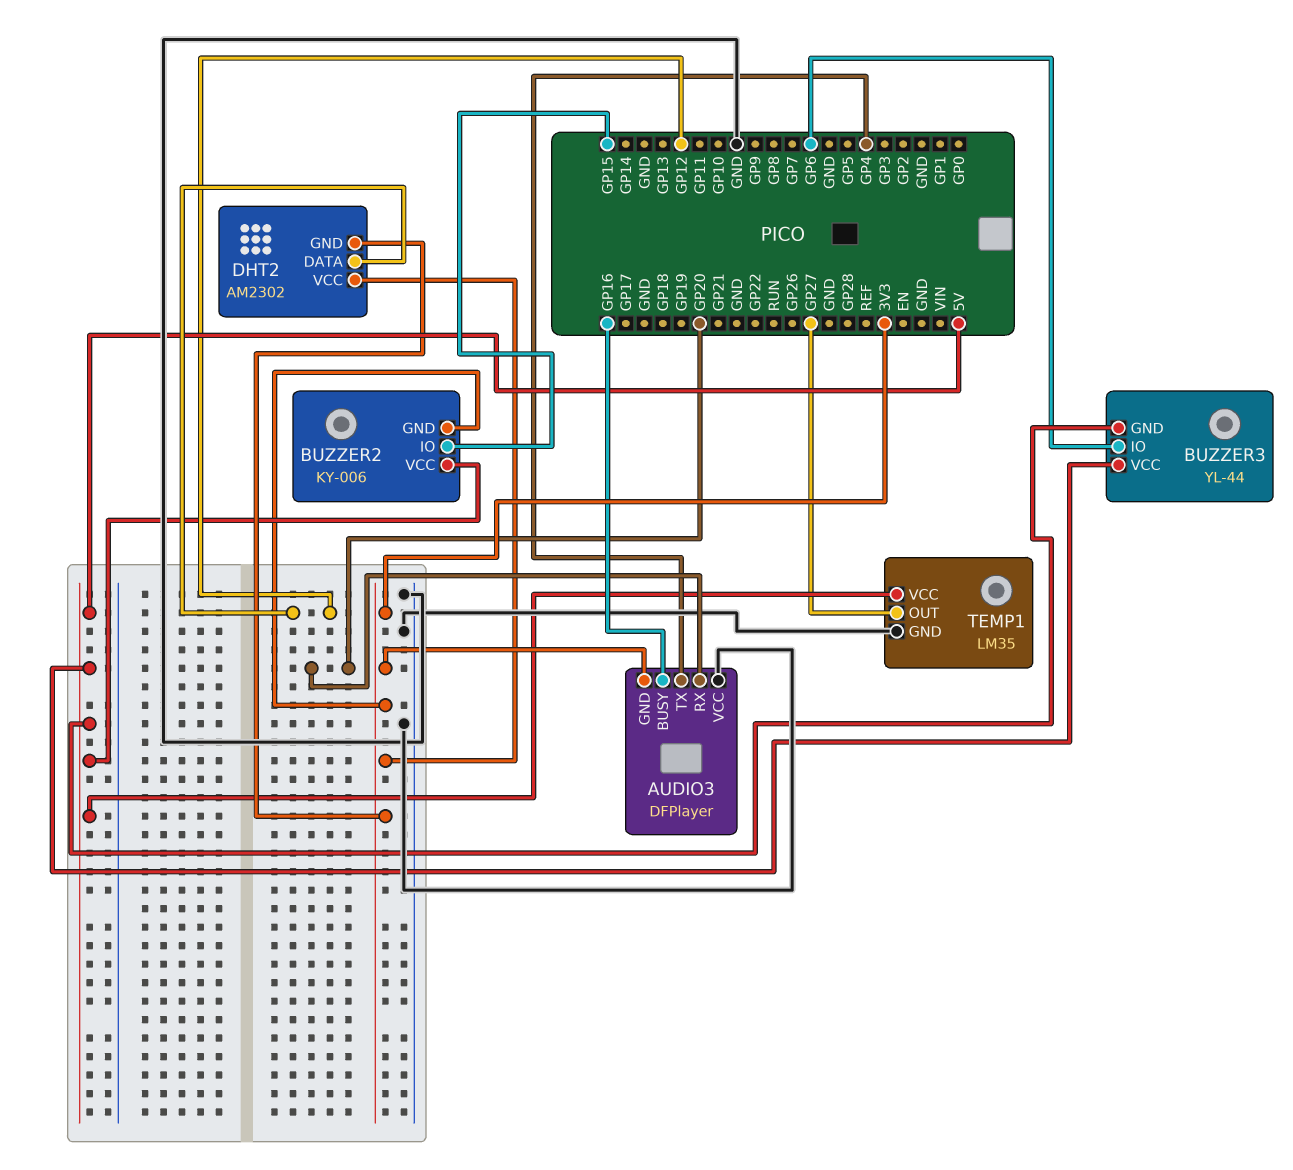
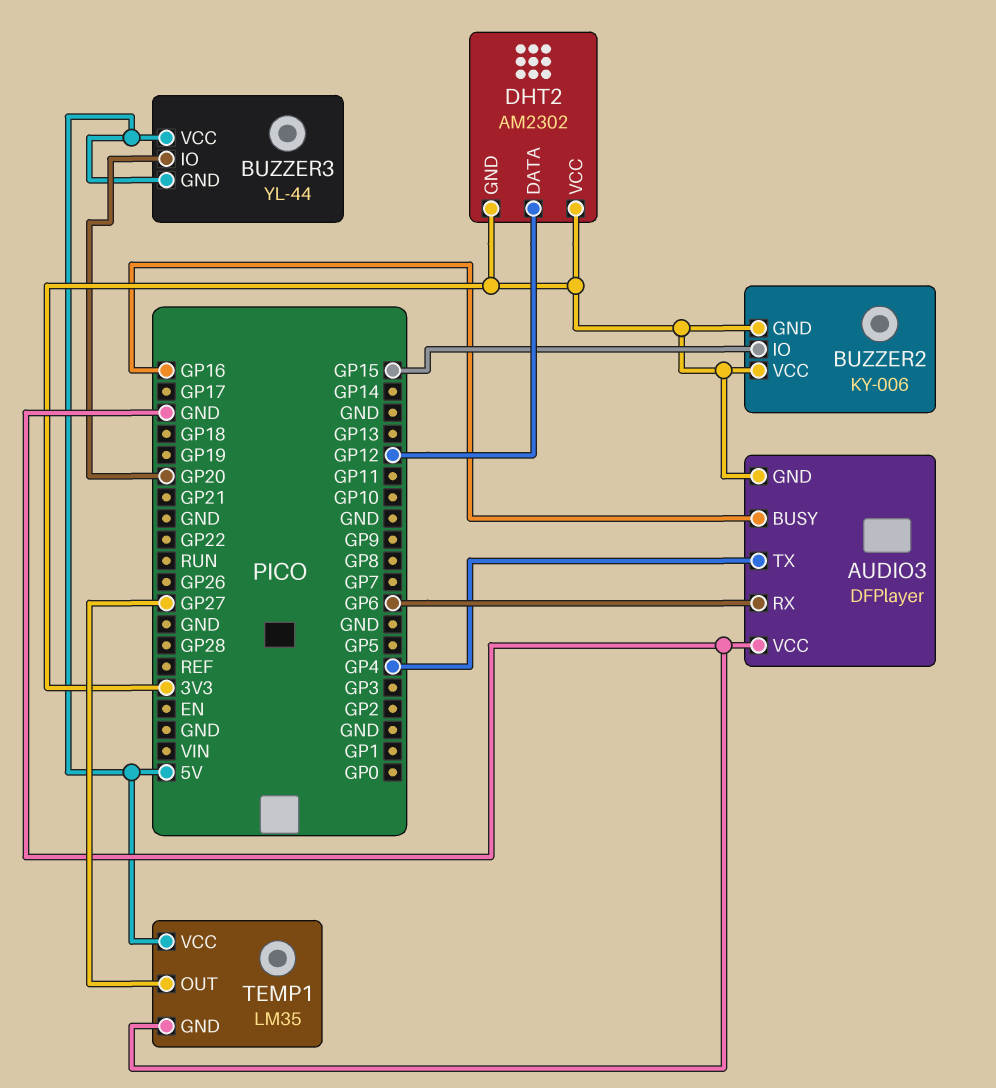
AUDIO3 pin RX: GP20 -> GP6
BUZZER2 pin VCC: 5V -> 3V3
BUZZER3 pin IO: GP6 -> GP20

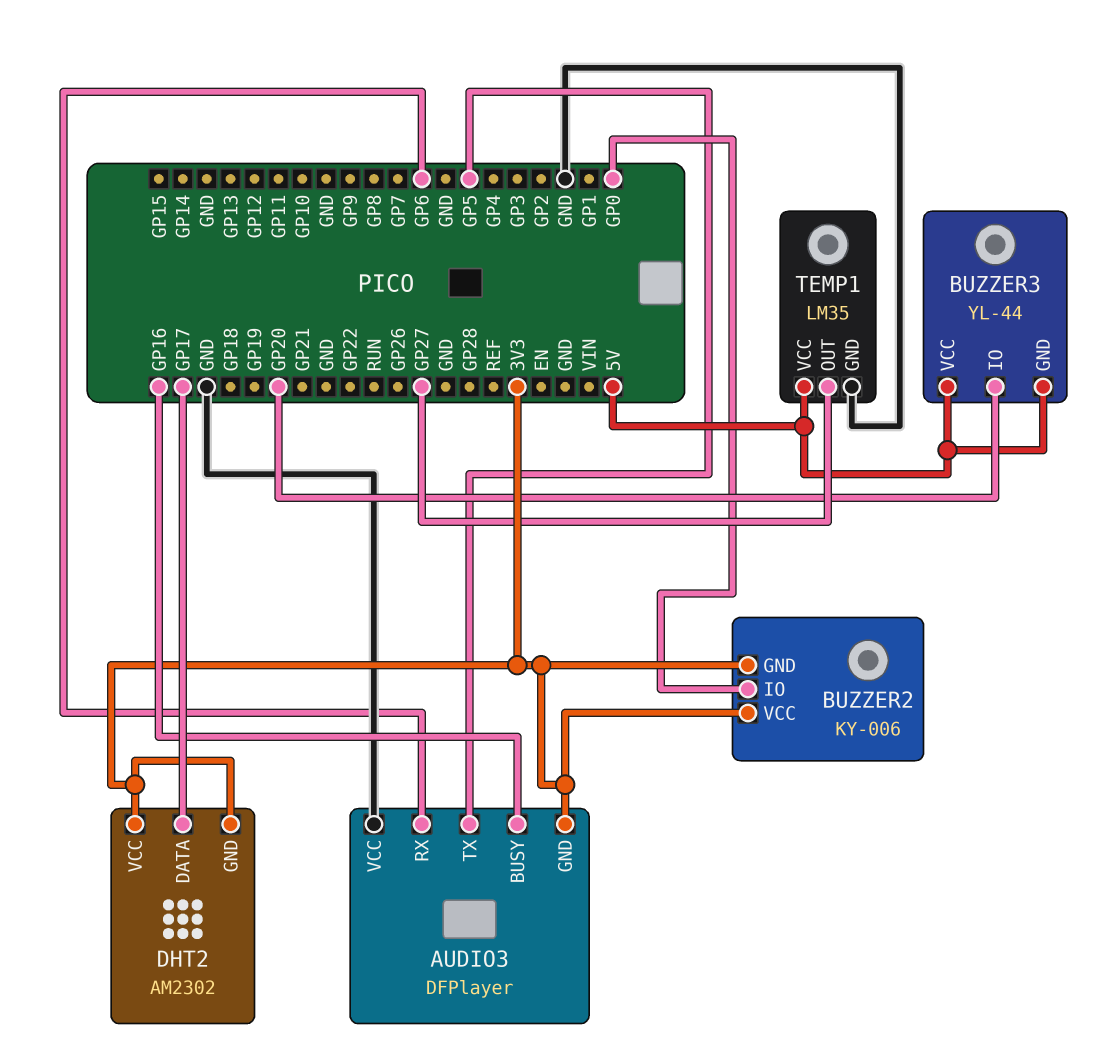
AUDIO3 pin TX: GP4 -> GP5
BUZZER2 pin IO: GP15 -> GP0
DHT2 pin DATA: GP12 -> GP17

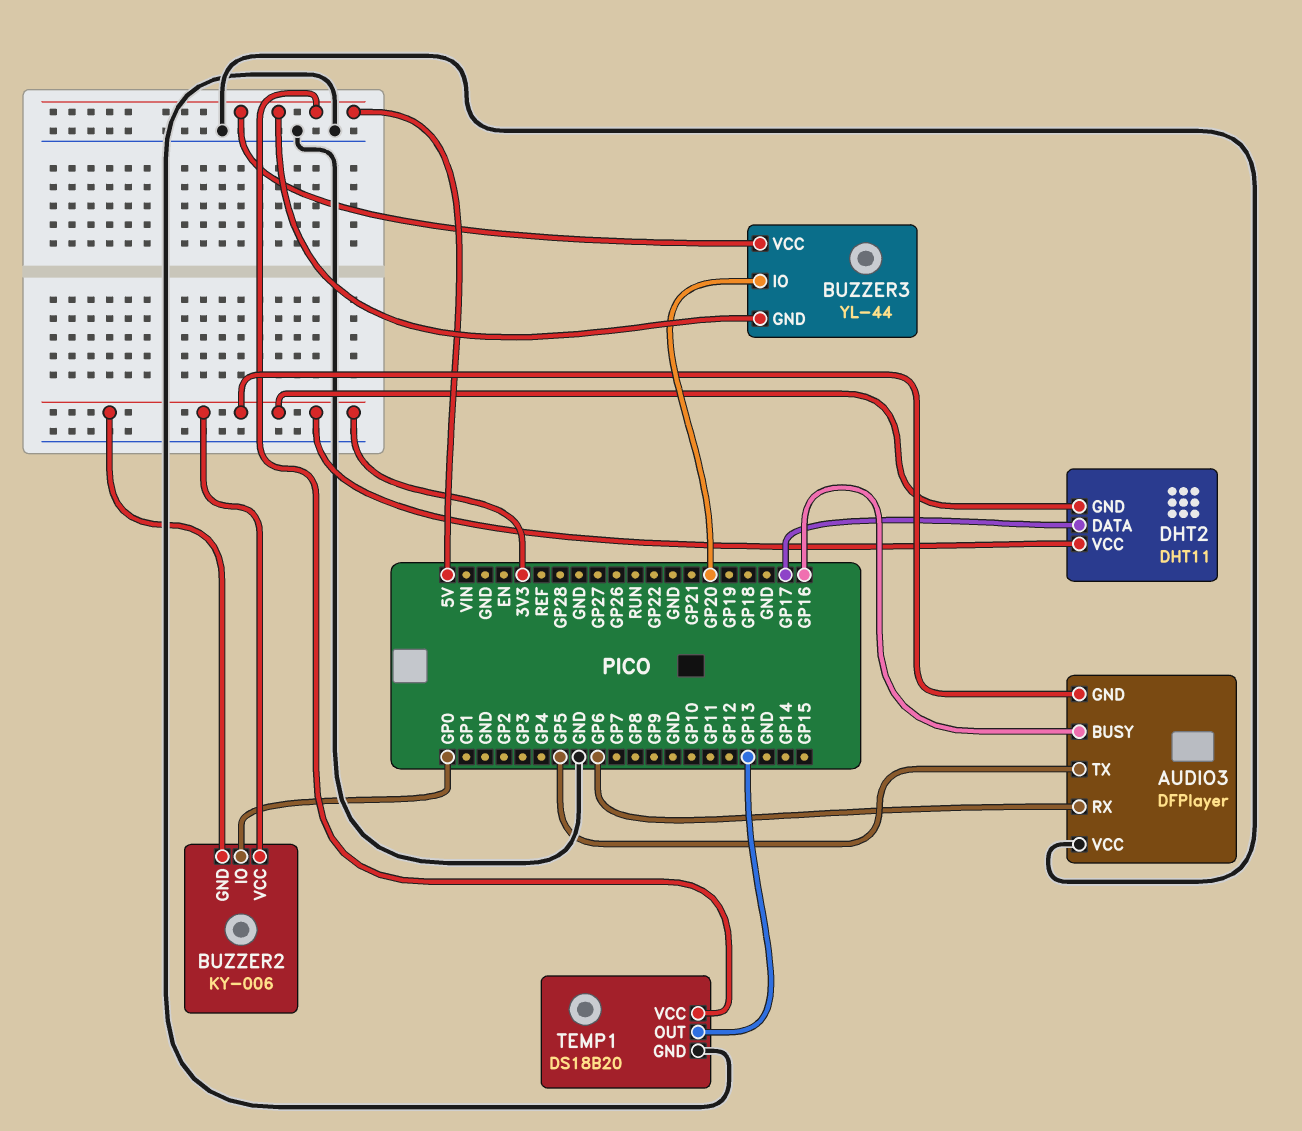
DHT2: AM2302 -> DHT11
TEMP1: LM35 -> DS18B20
TEMP1 pin OUT: GP27 -> GP13

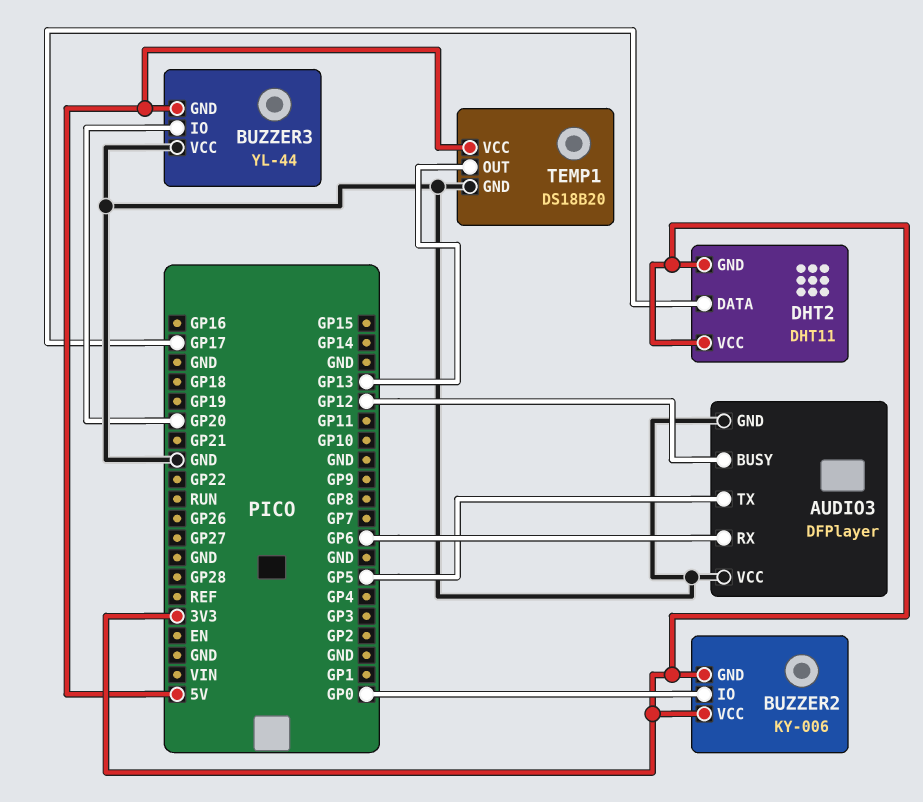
AUDIO3 pin BUSY: GP16 -> GP12
AUDIO3 pin GND: 3V3 -> GND
BUZZER3 pin VCC: 5V -> GND

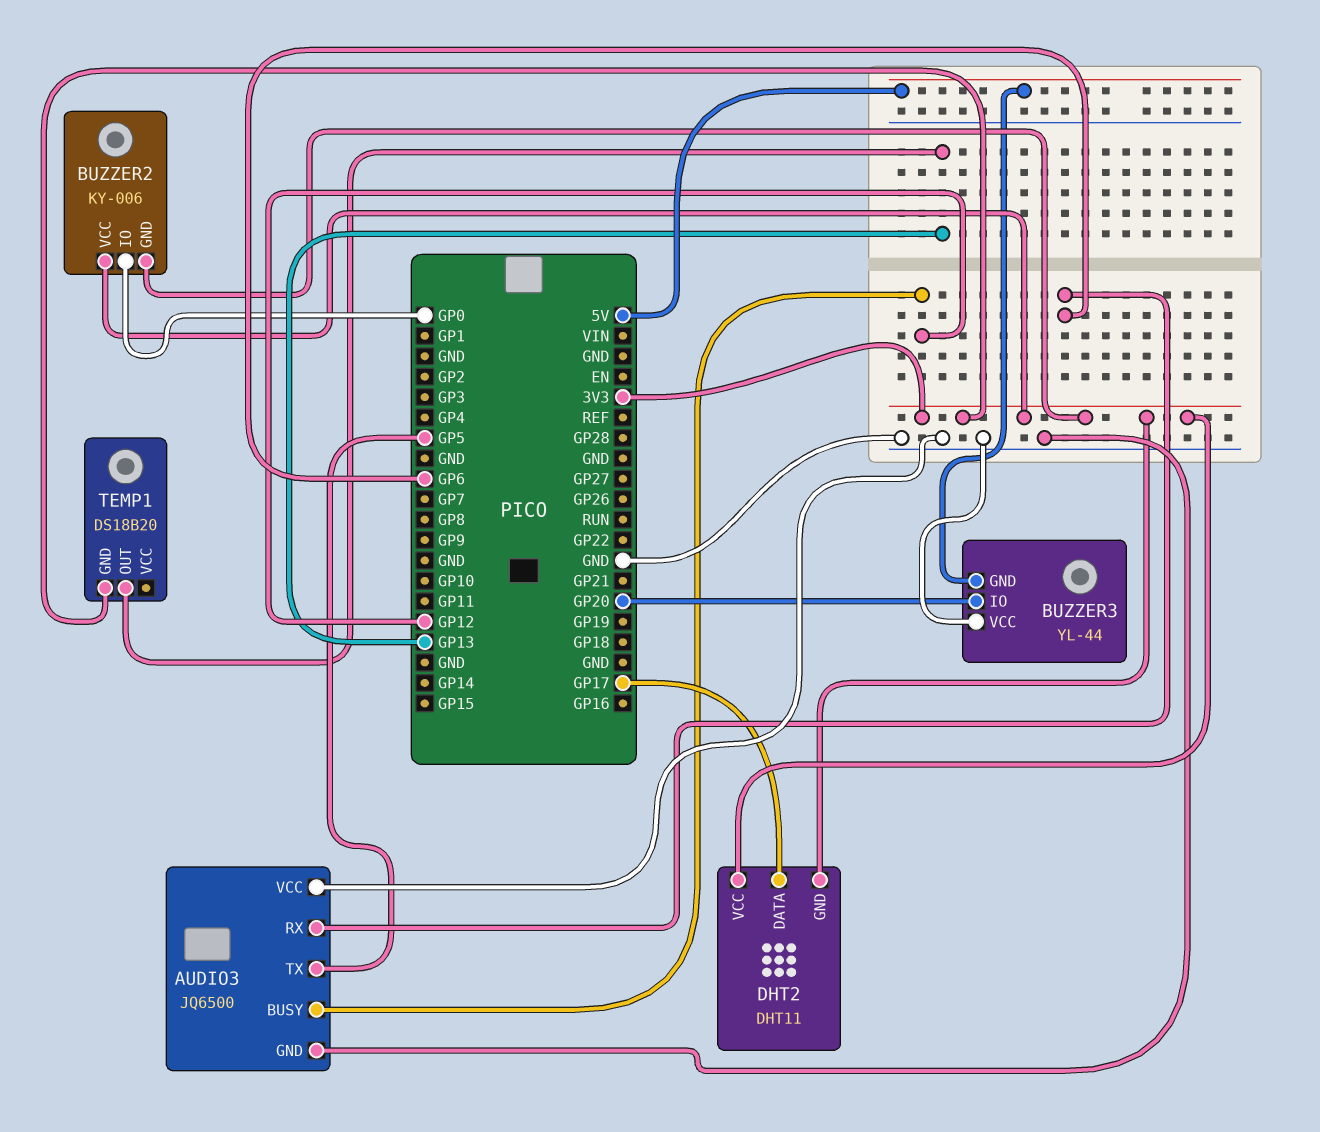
AUDIO3: DFPlayer -> JQ6500
TEMP1 pin GND: GND -> 3V3
TEMP1 pin VCC: 5V -> none

